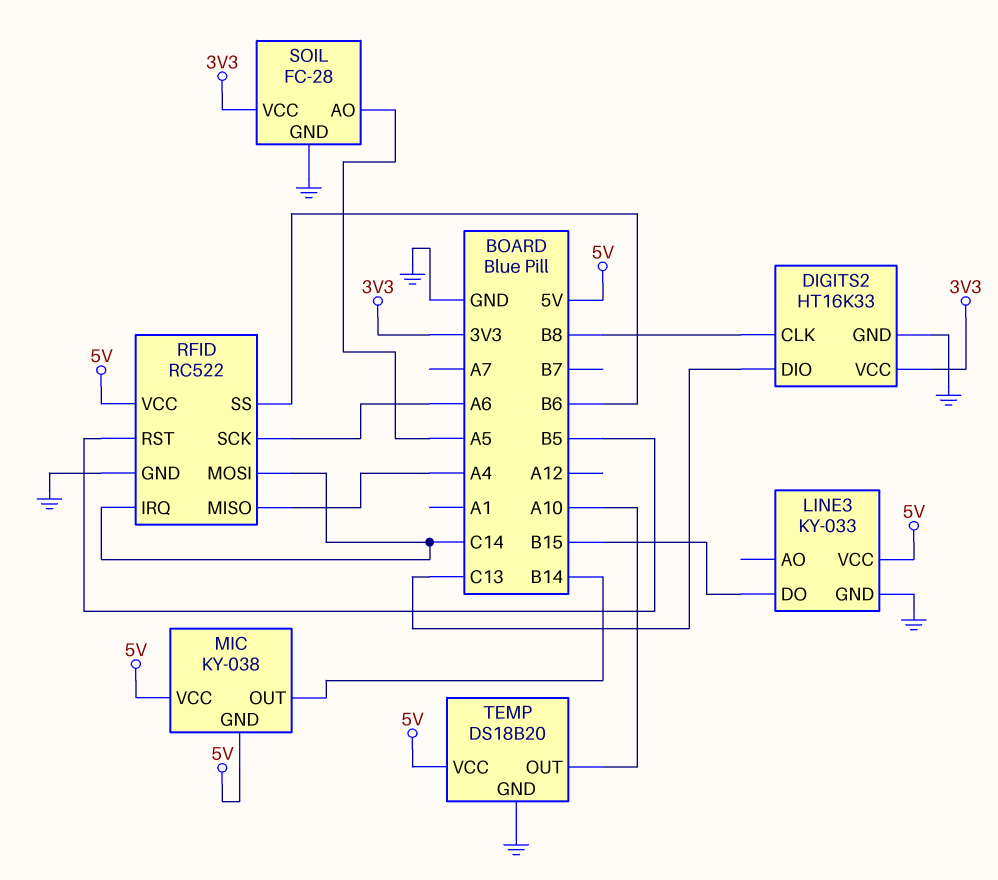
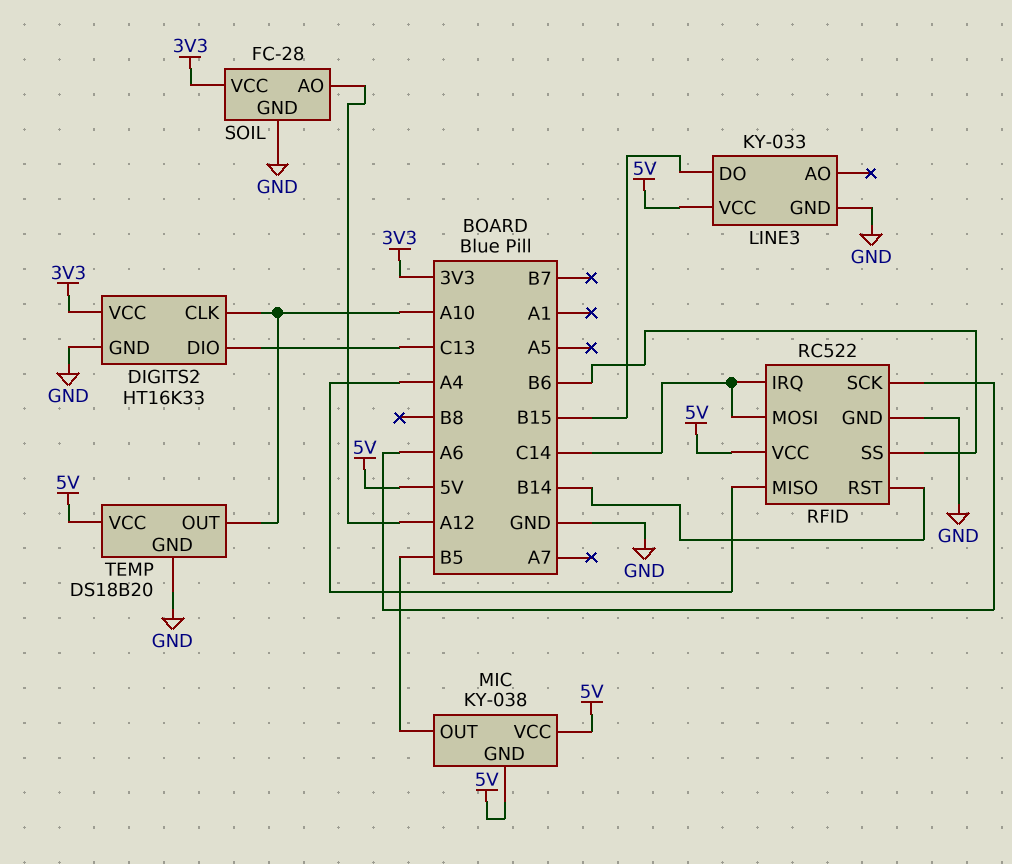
DIGITS2 pin CLK: B8 -> A10
MIC pin OUT: B14 -> B5
RFID pin RST: B5 -> B14
SOIL pin AO: A5 -> A12

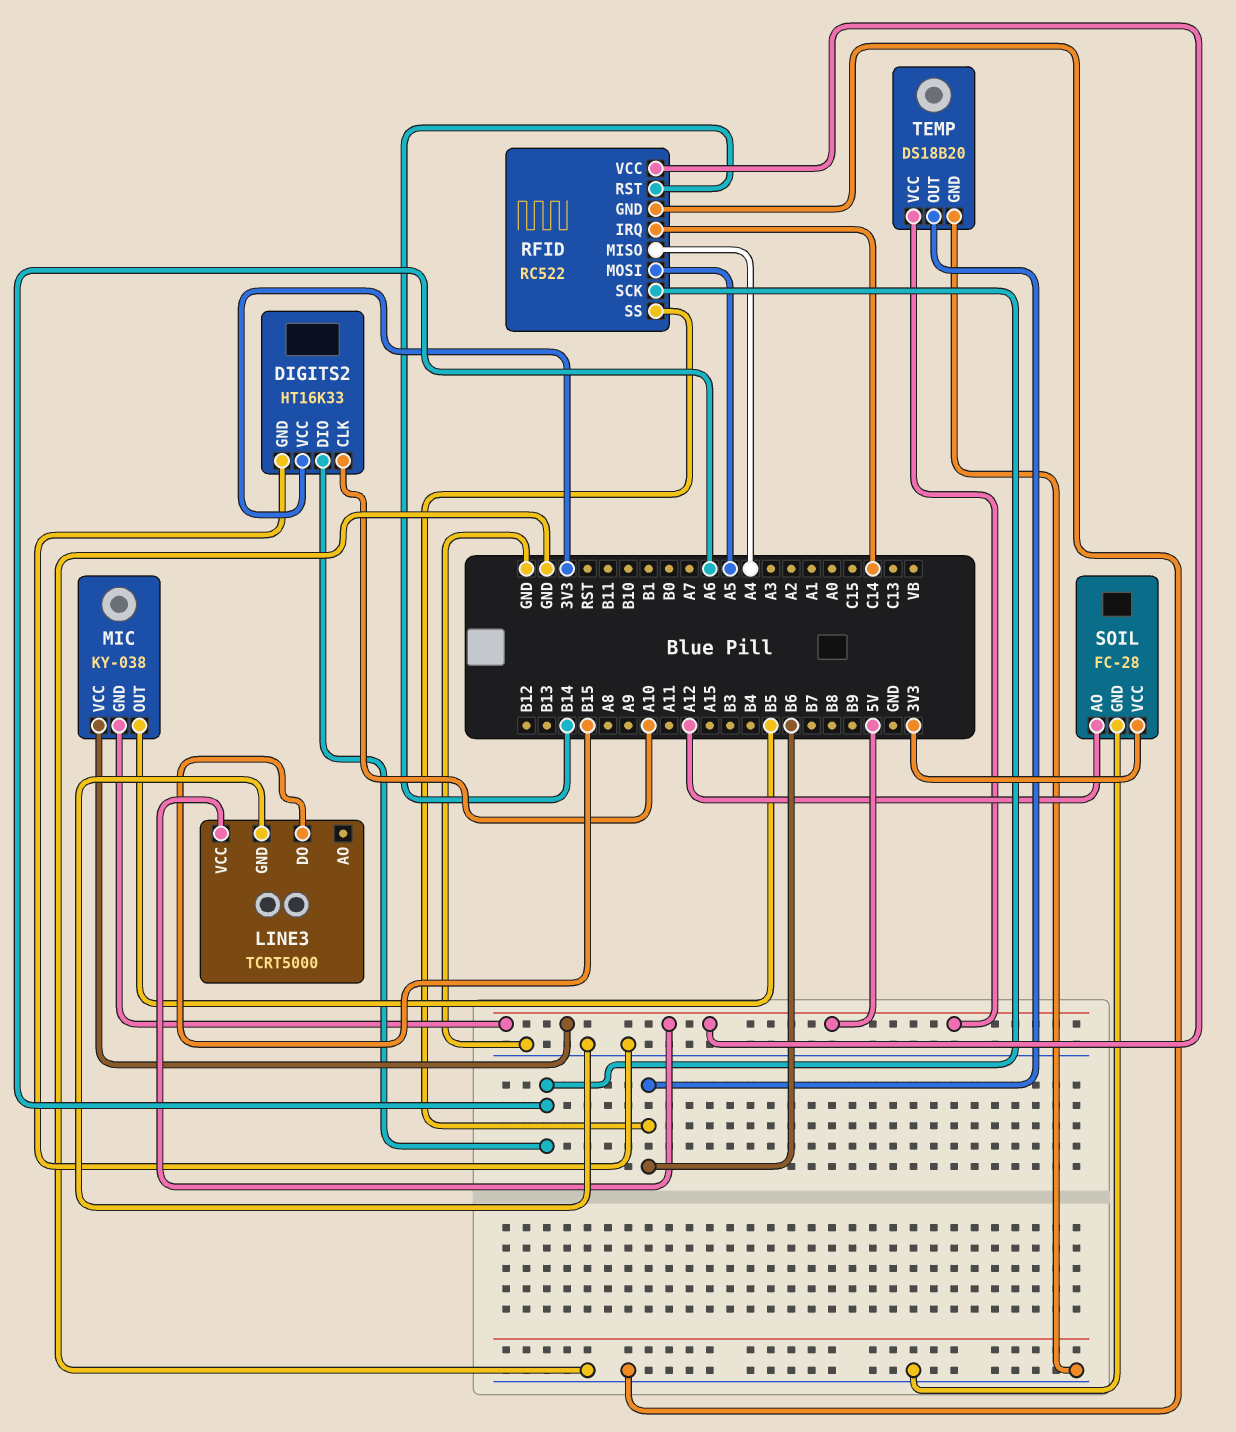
DIGITS2 pin DIO: C13 -> A6
LINE3: KY-033 -> TCRT5000
RFID pin MOSI: C14 -> A5
TEMP pin OUT: A10 -> B6

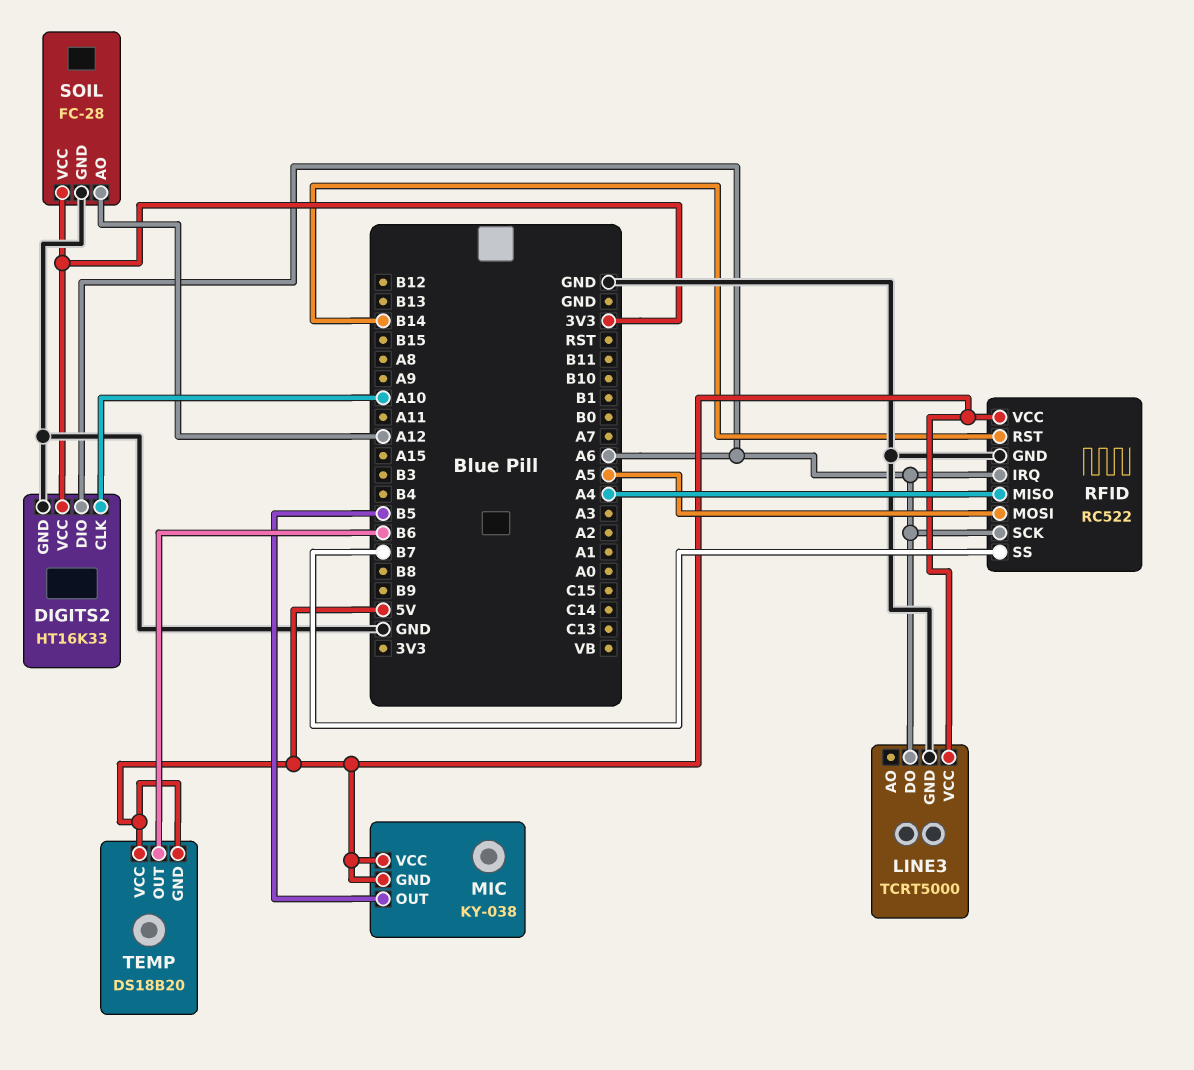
LINE3 pin DO: B15 -> A6
RFID pin IRQ: C14 -> A6
RFID pin SS: B6 -> B7
TEMP pin GND: GND -> 5V

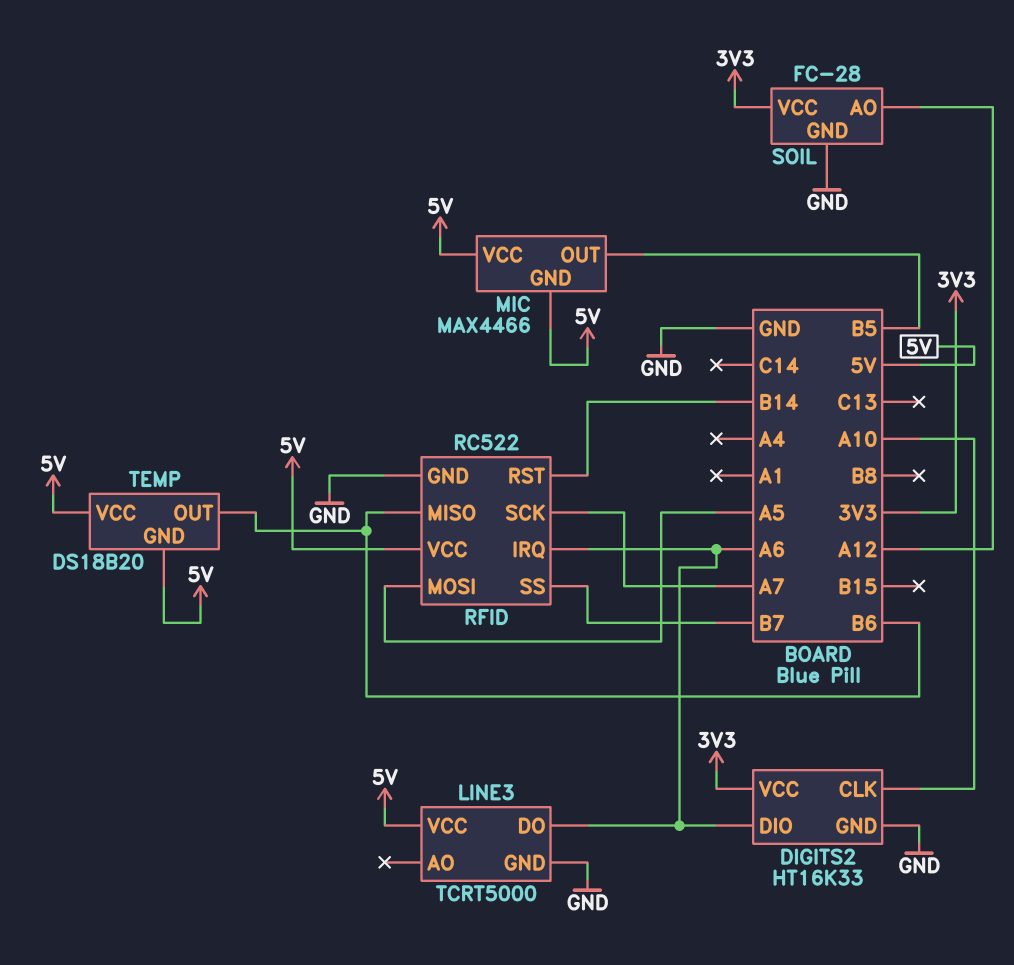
MIC: KY-038 -> MAX4466
RFID pin MISO: A4 -> B6
RFID pin SCK: A6 -> A7

